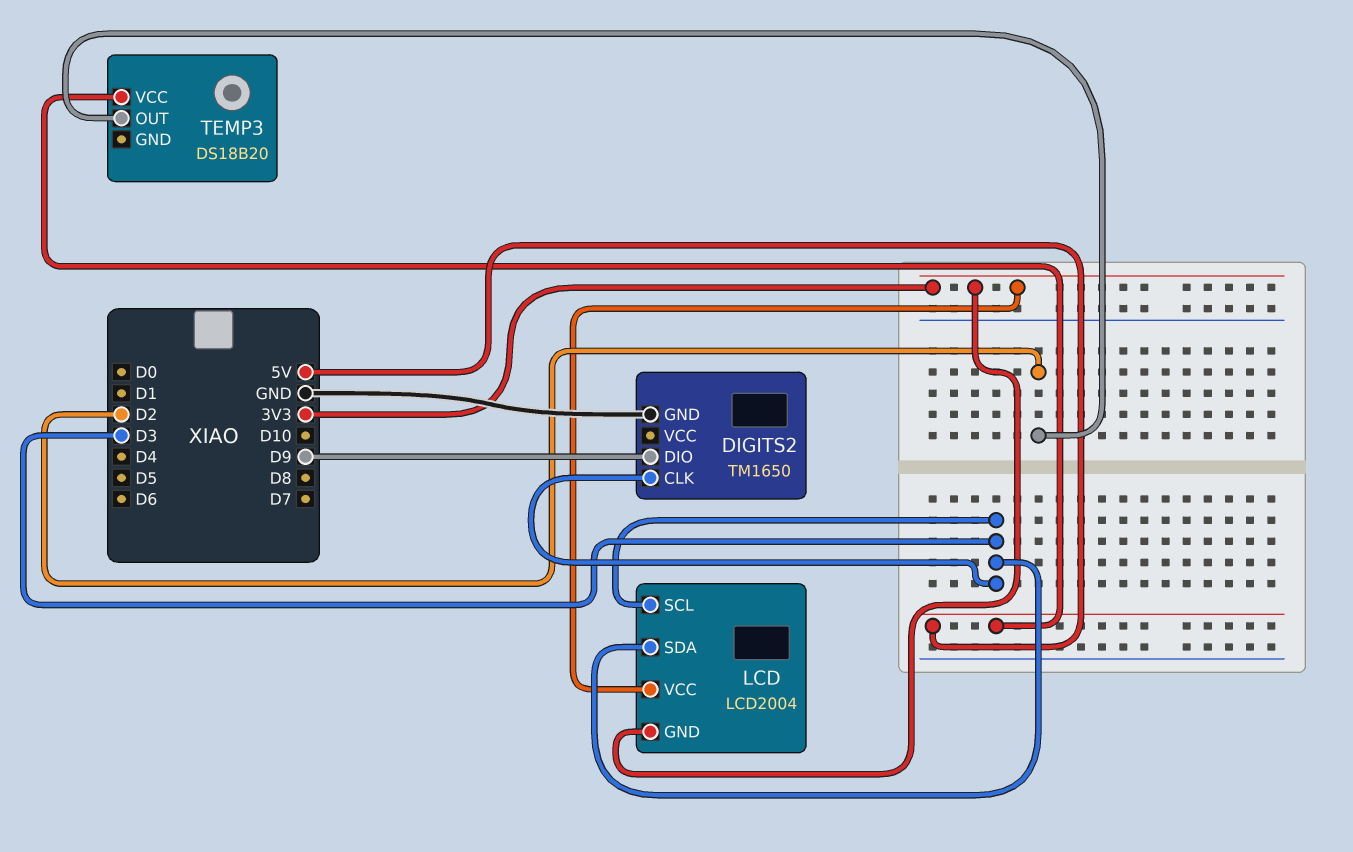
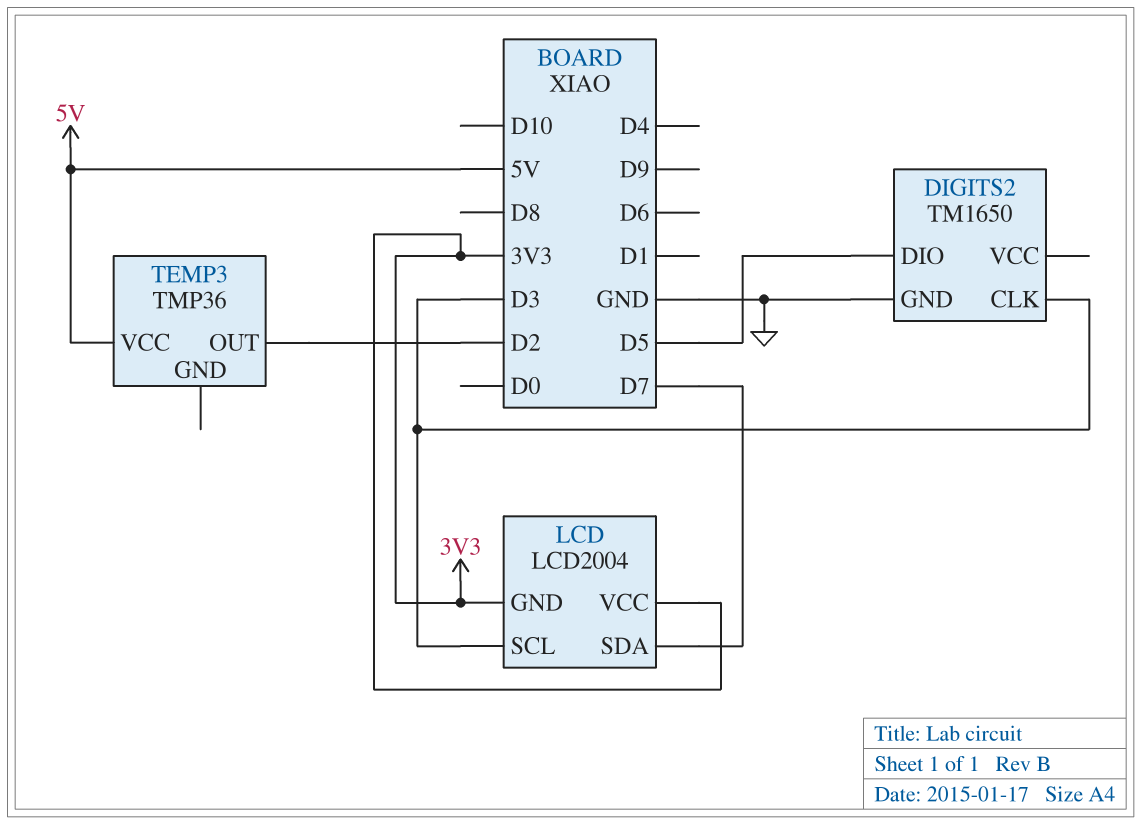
DIGITS2 pin DIO: D9 -> D5
LCD pin SDA: D3 -> D7
TEMP3: DS18B20 -> TMP36

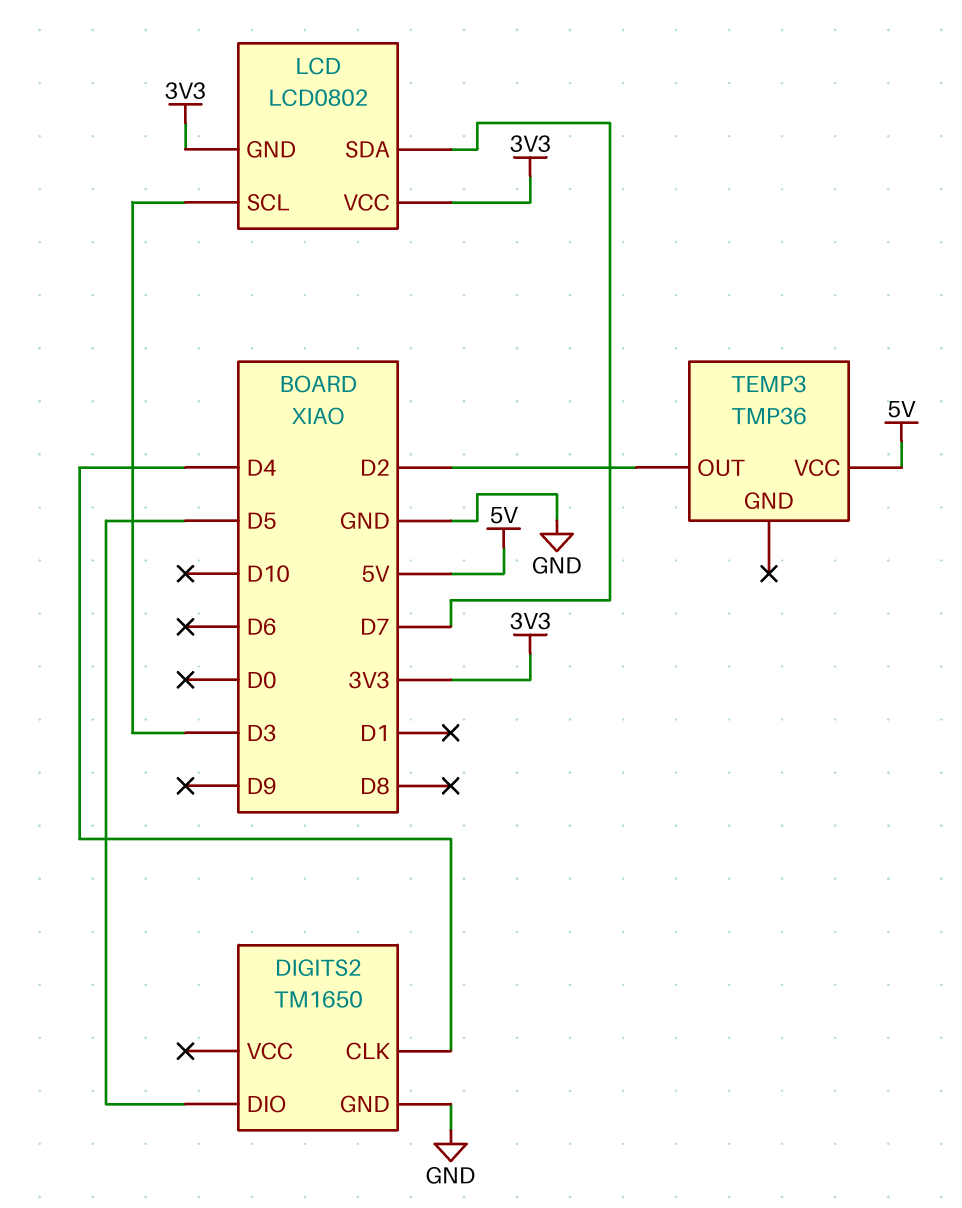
DIGITS2 pin CLK: D3 -> D4
LCD: LCD2004 -> LCD0802

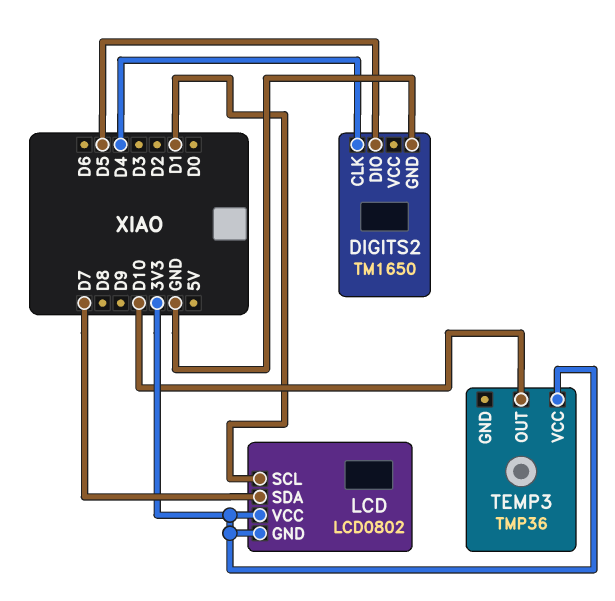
LCD pin SCL: D3 -> D1
TEMP3 pin OUT: D2 -> D10
TEMP3 pin VCC: 5V -> 3V3

